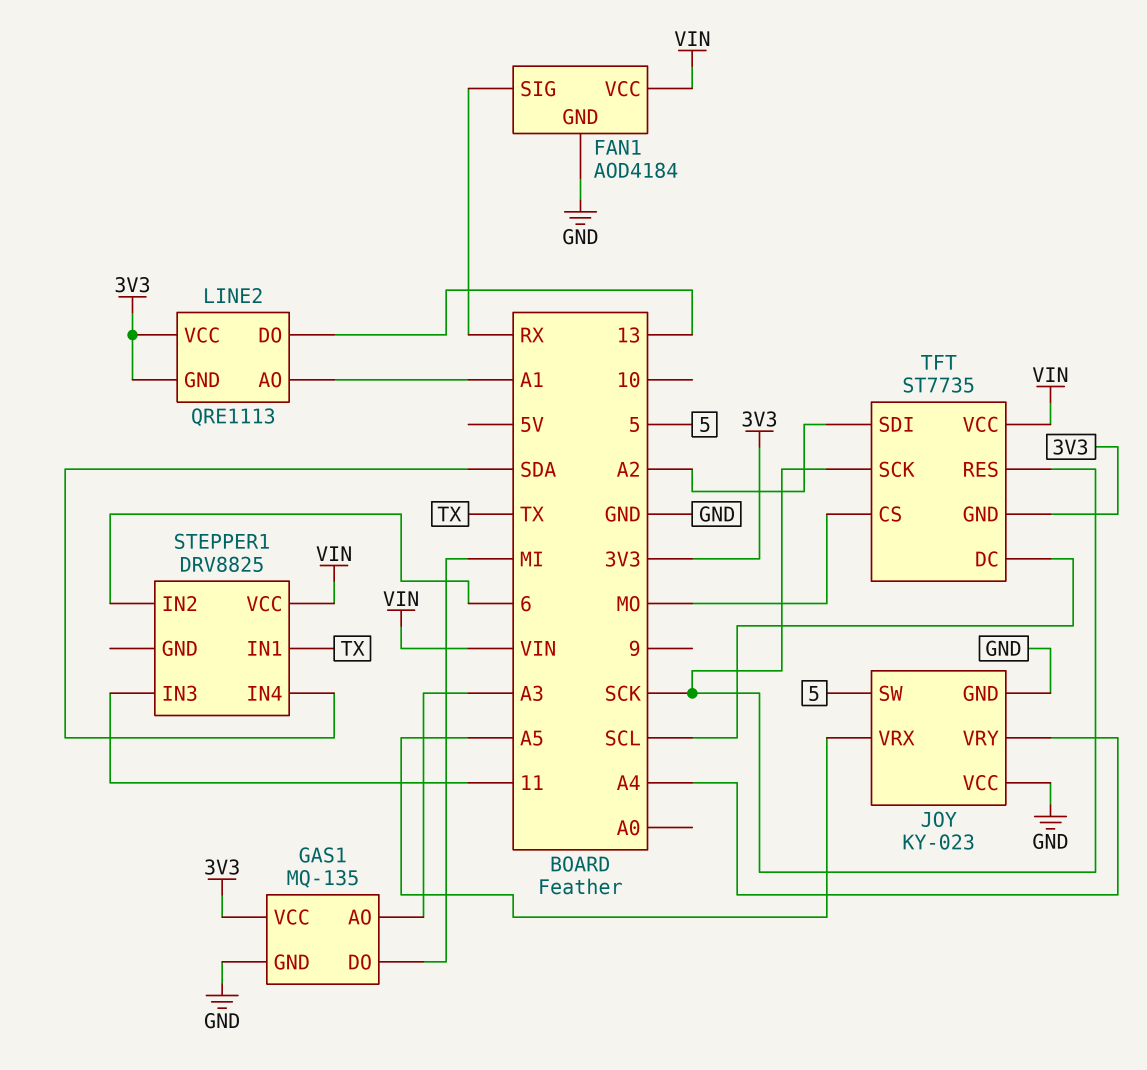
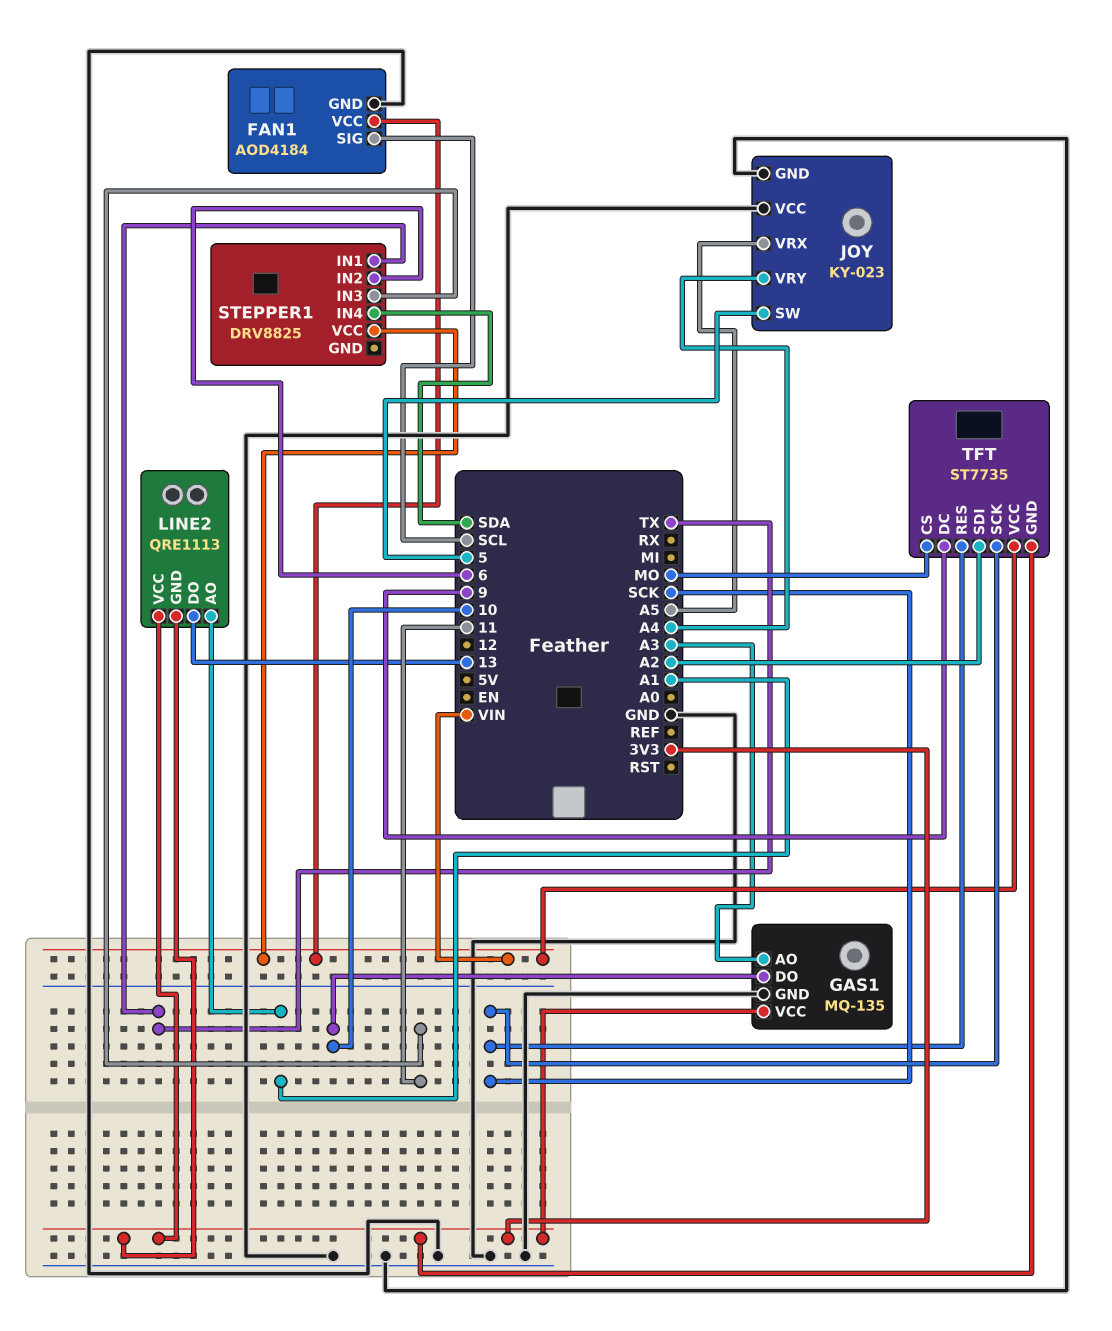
FAN1 pin SIG: RX -> SCL
GAS1 pin DO: MI -> 10
TFT pin DC: SCL -> 9

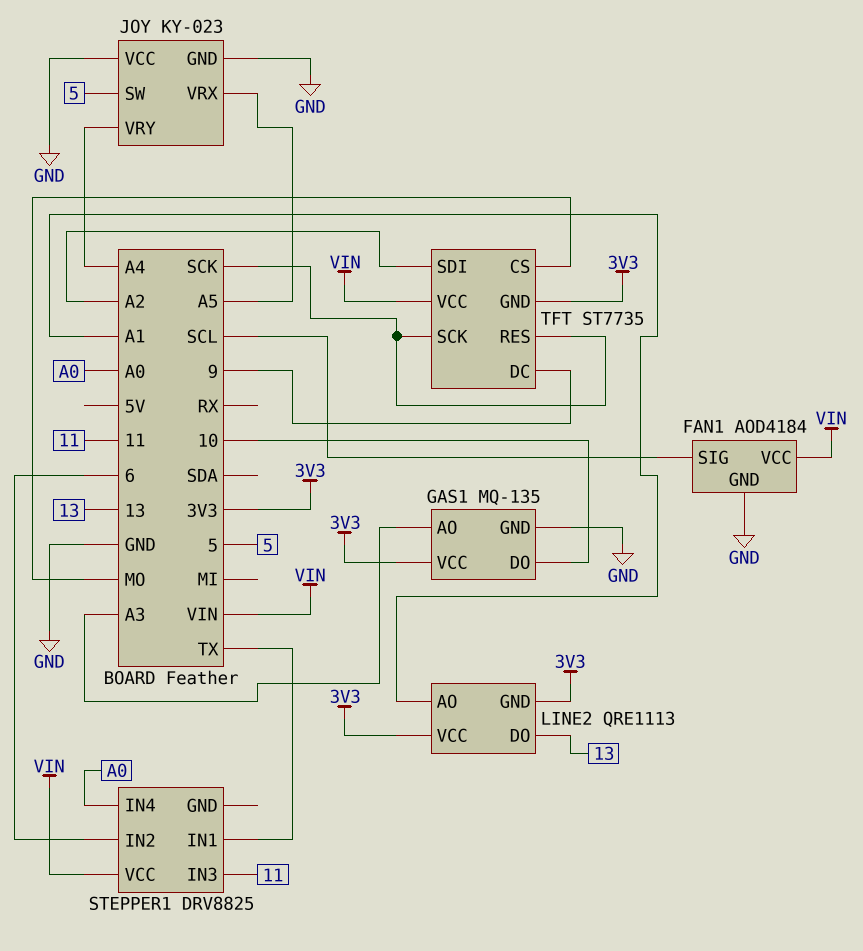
STEPPER1 pin IN4: SDA -> A0

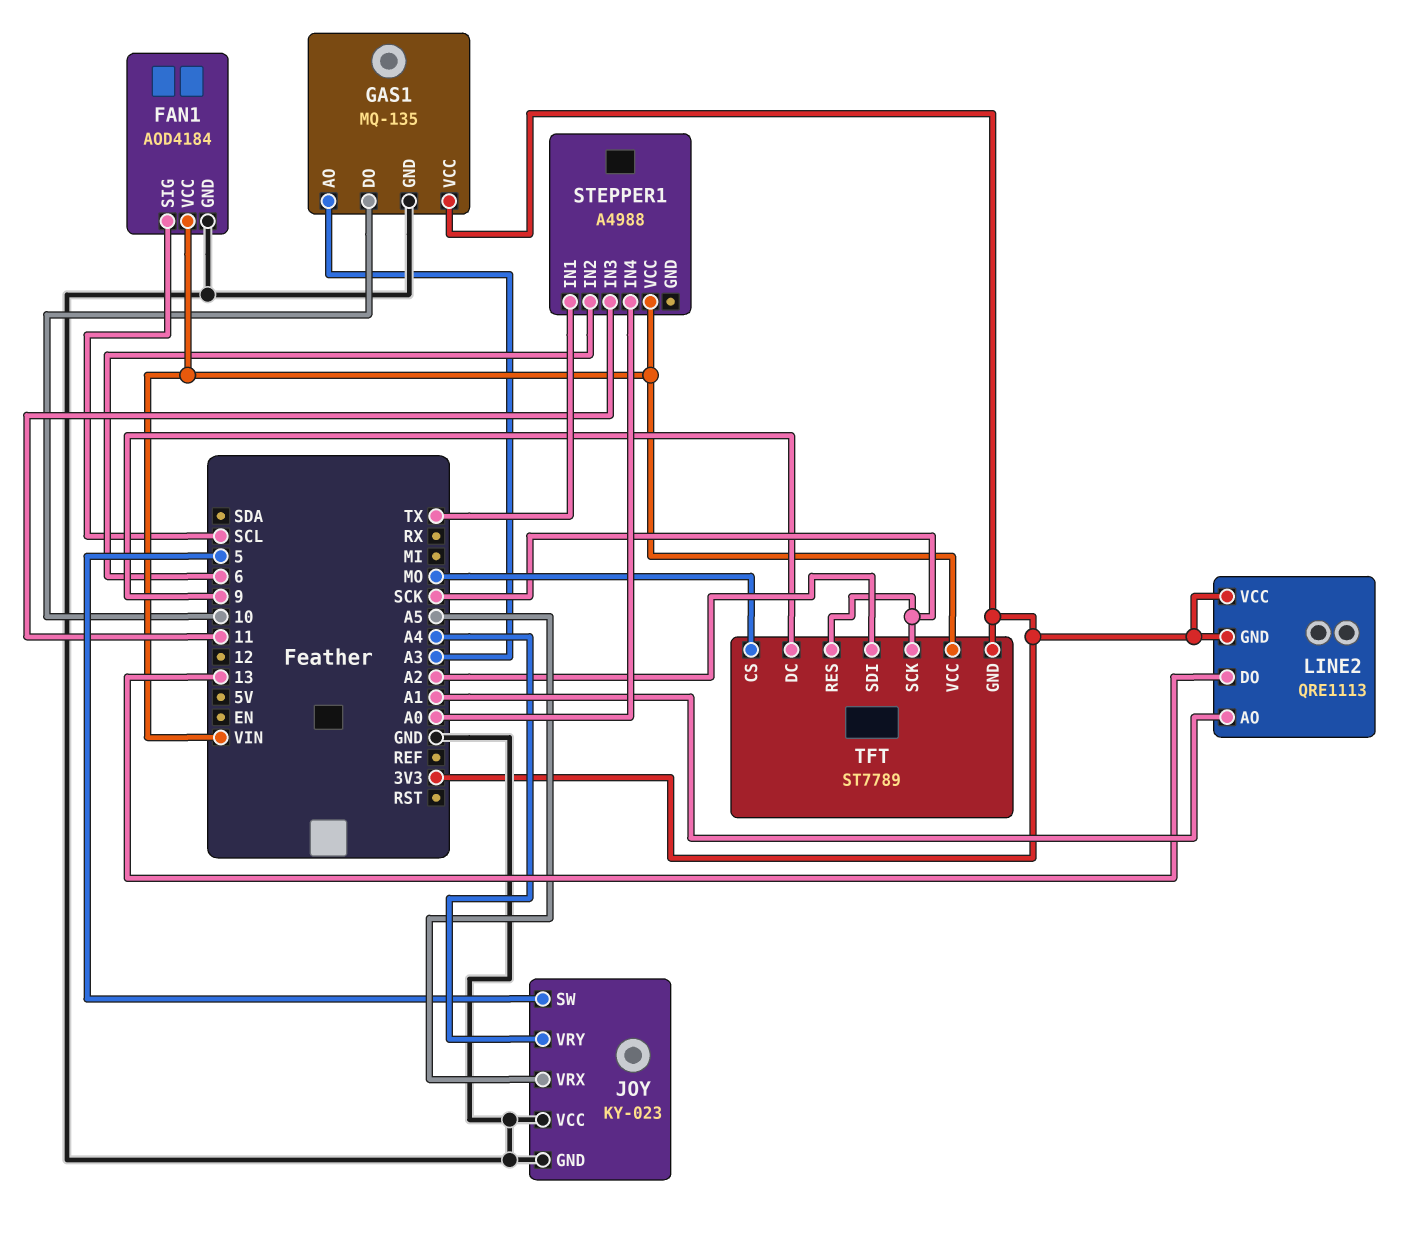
STEPPER1: DRV8825 -> A4988
TFT: ST7735 -> ST7789

